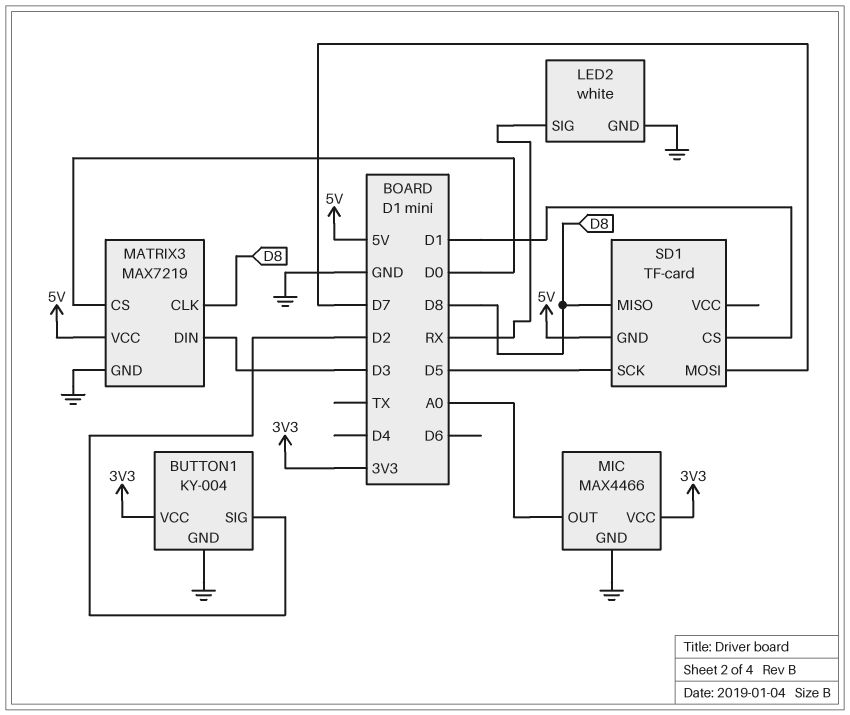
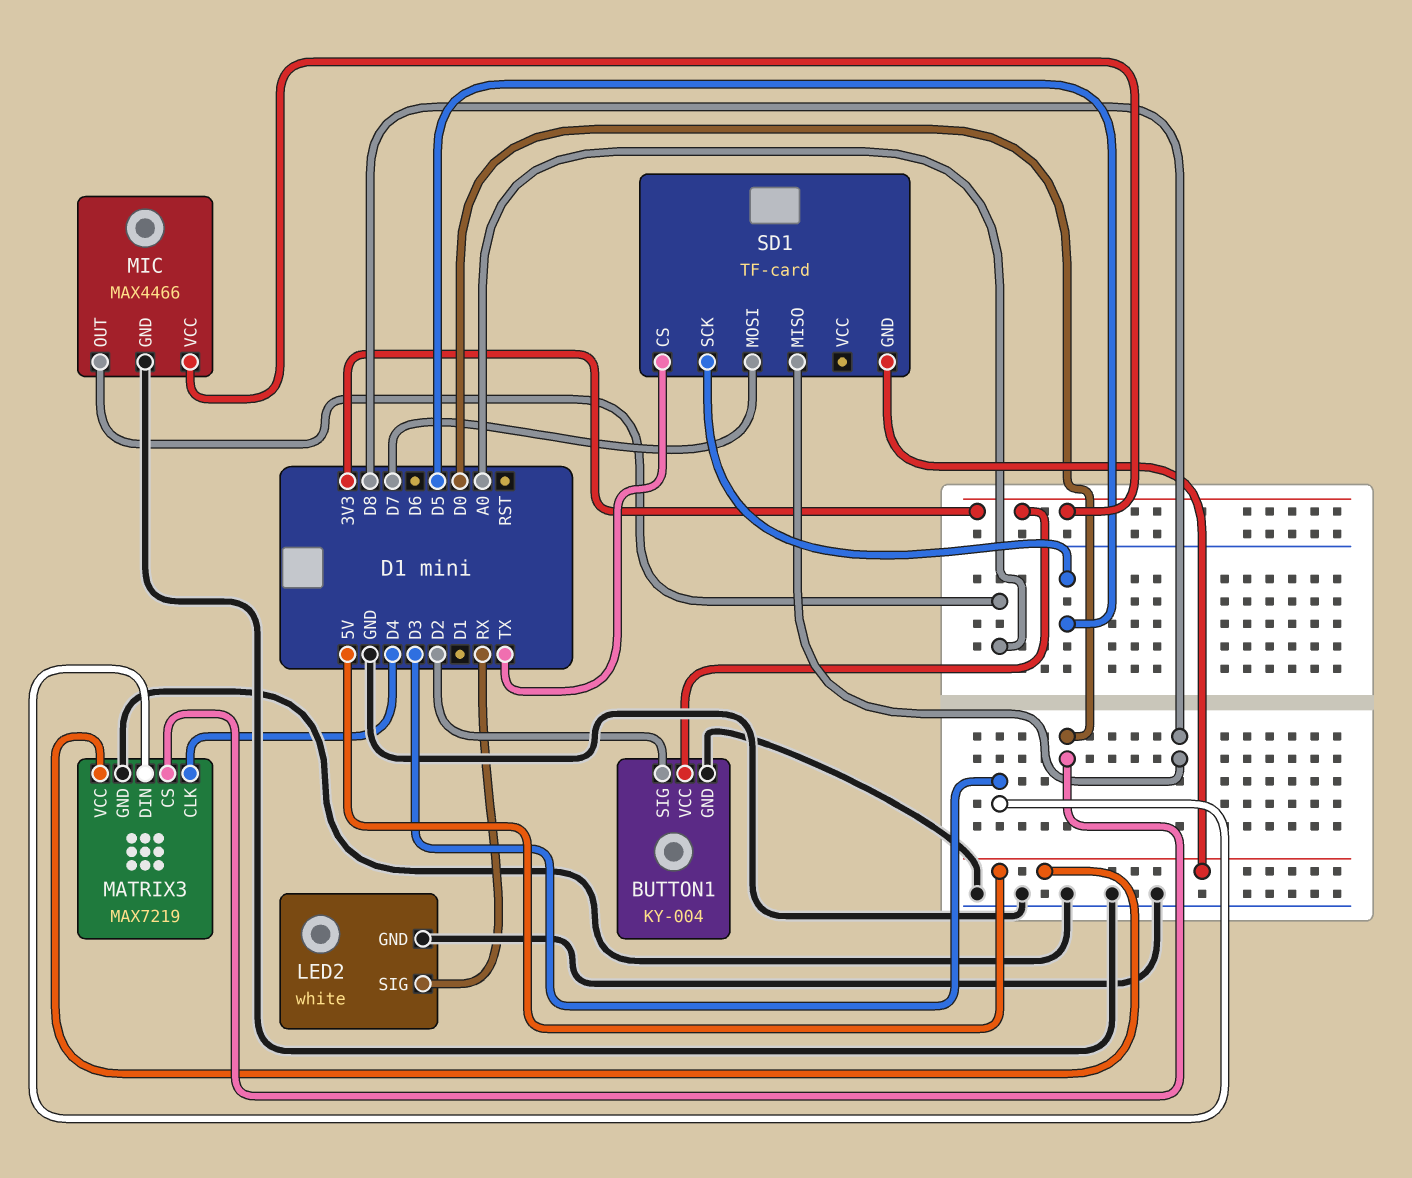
MATRIX3 pin CLK: D8 -> D4
SD1 pin CS: D1 -> TX

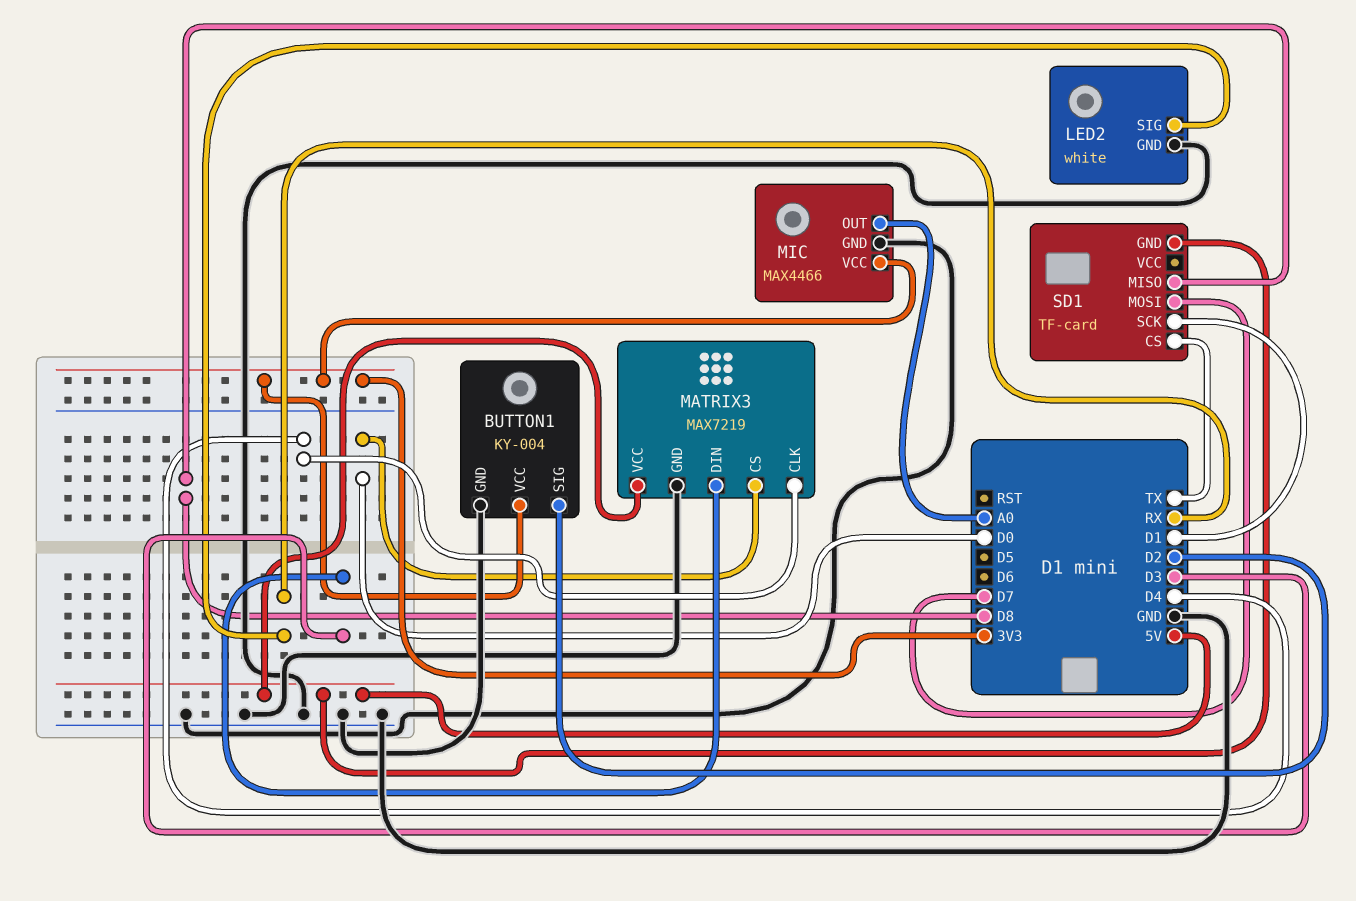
SD1 pin SCK: D5 -> D1

